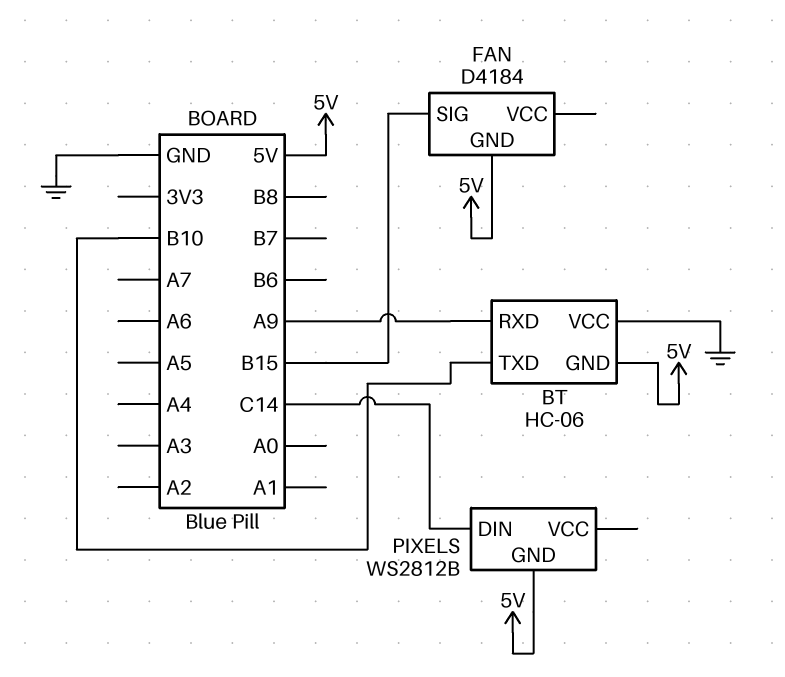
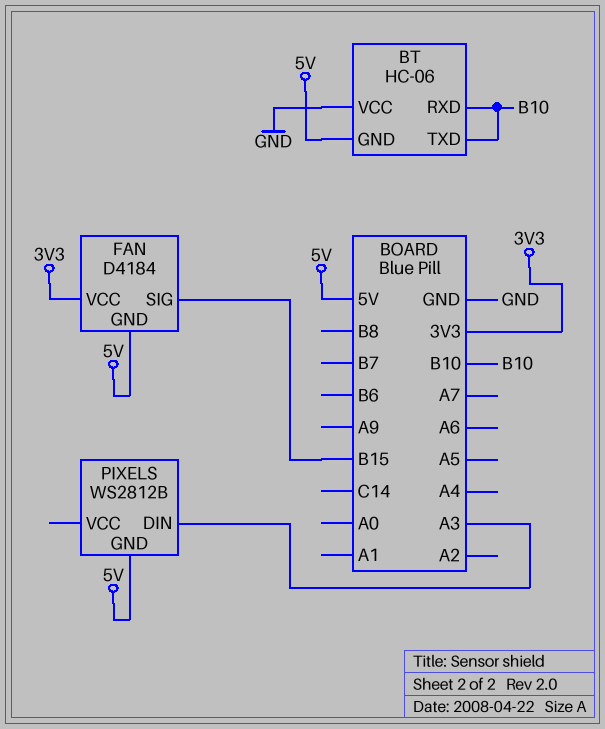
BT pin RXD: A9 -> B10
FAN pin VCC: none -> 3V3
PIXELS pin DIN: C14 -> A3

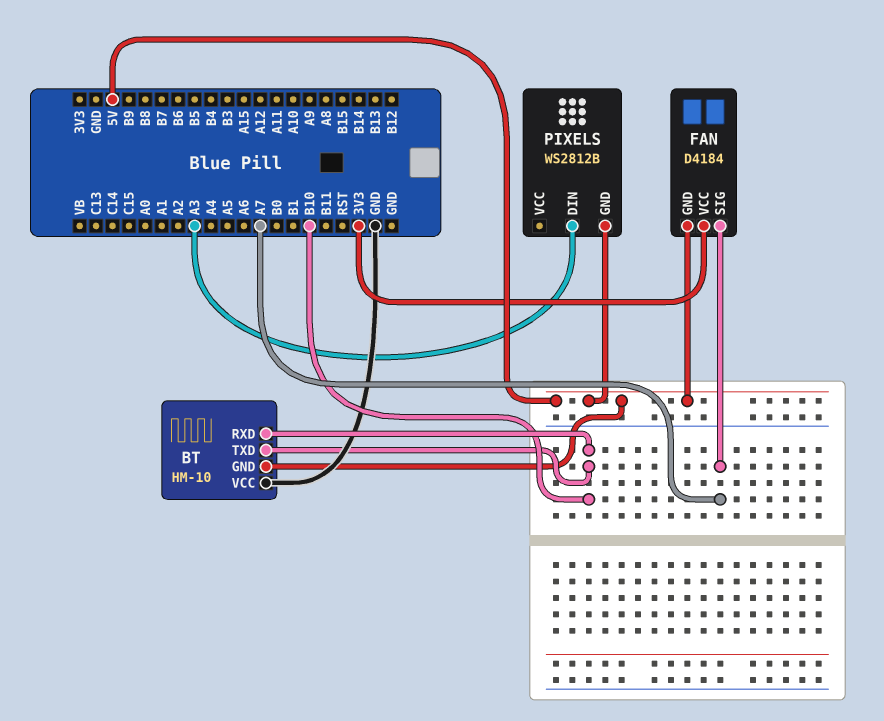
BT: HC-06 -> HM-10
FAN pin SIG: B15 -> A7

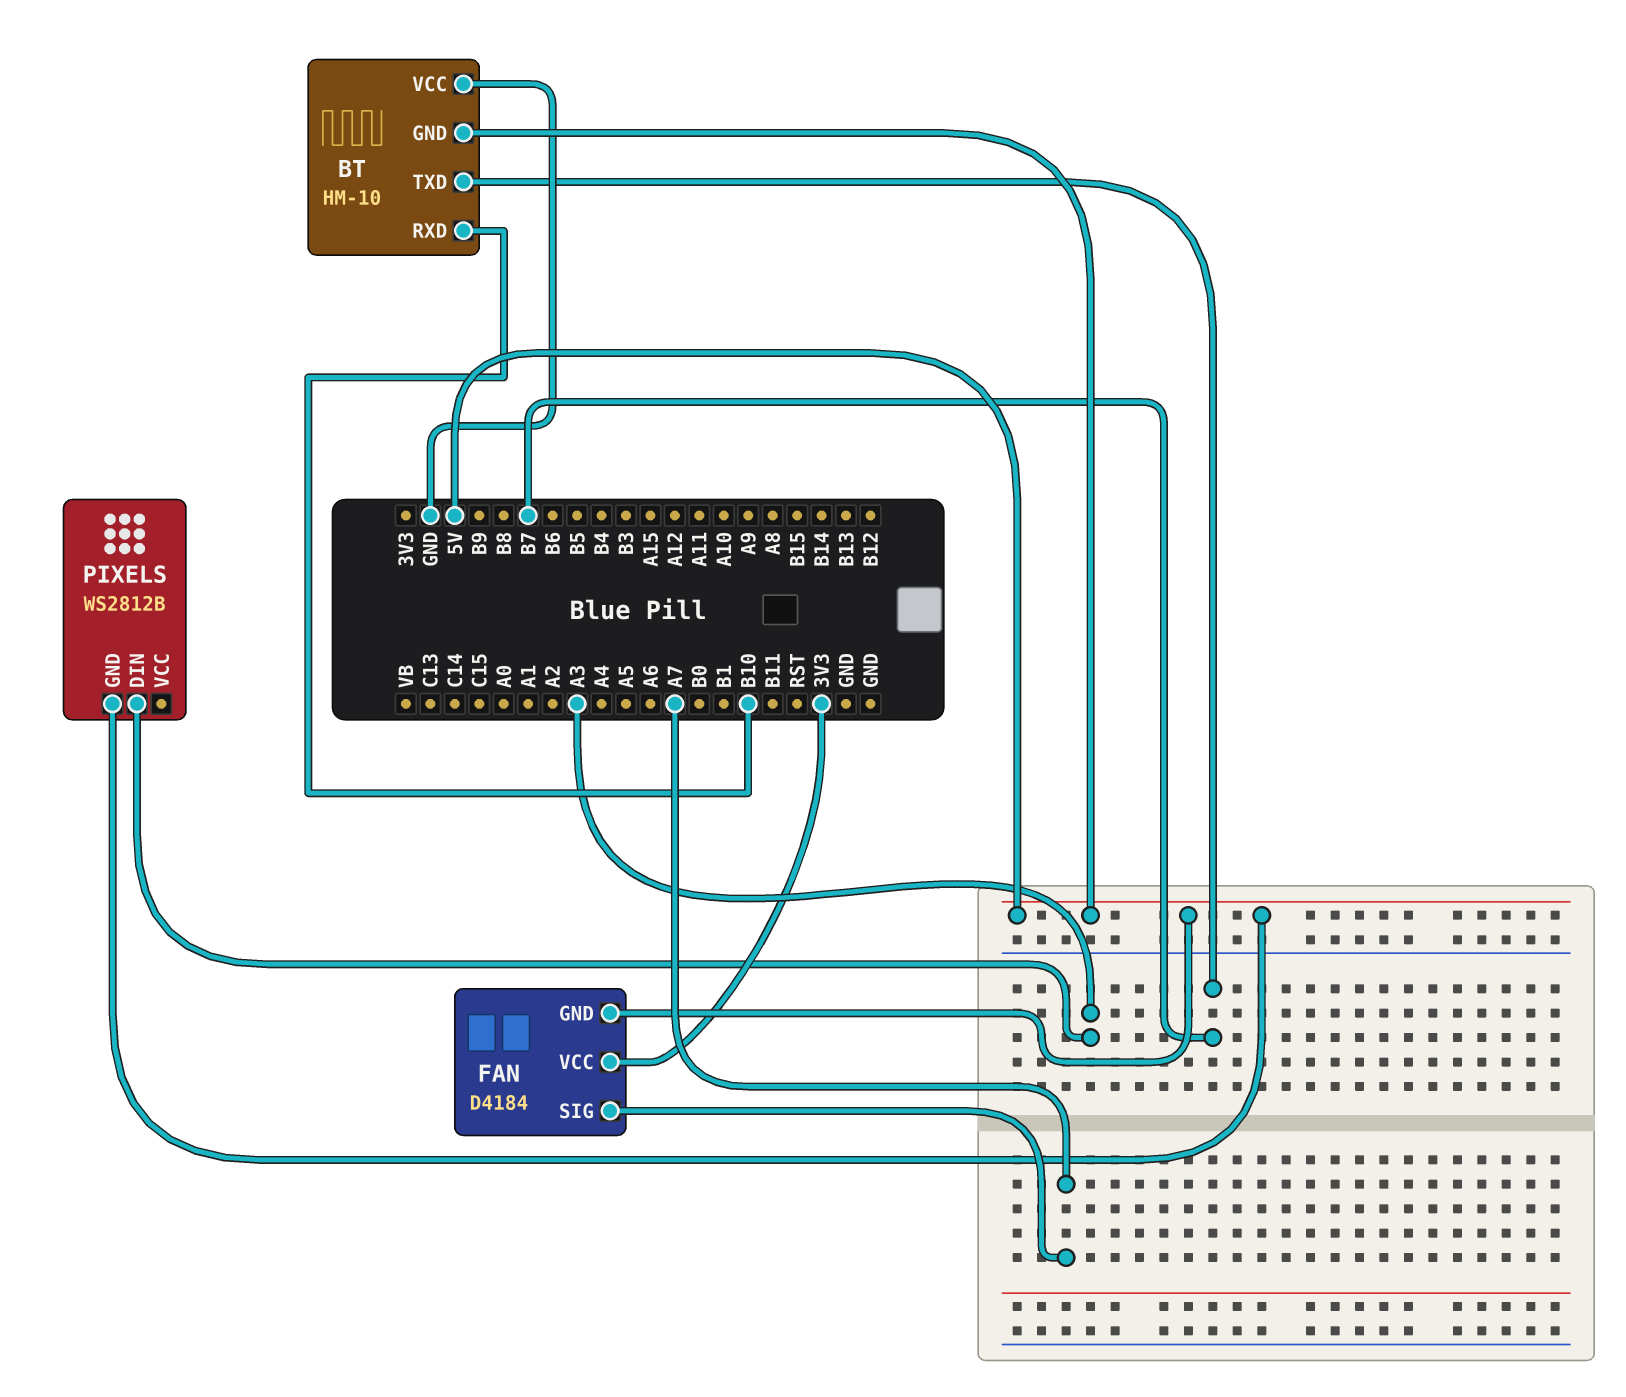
BT pin TXD: B10 -> B7

